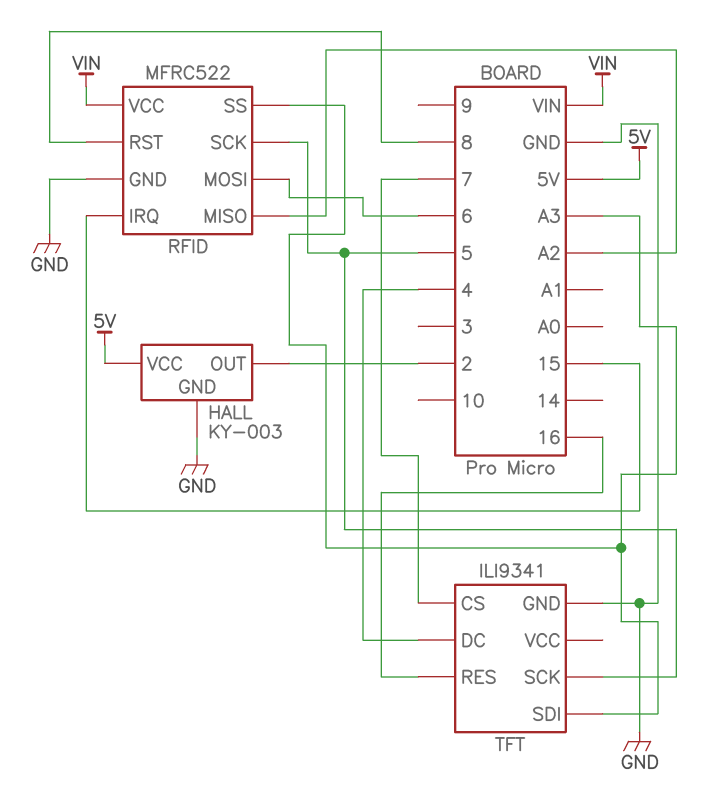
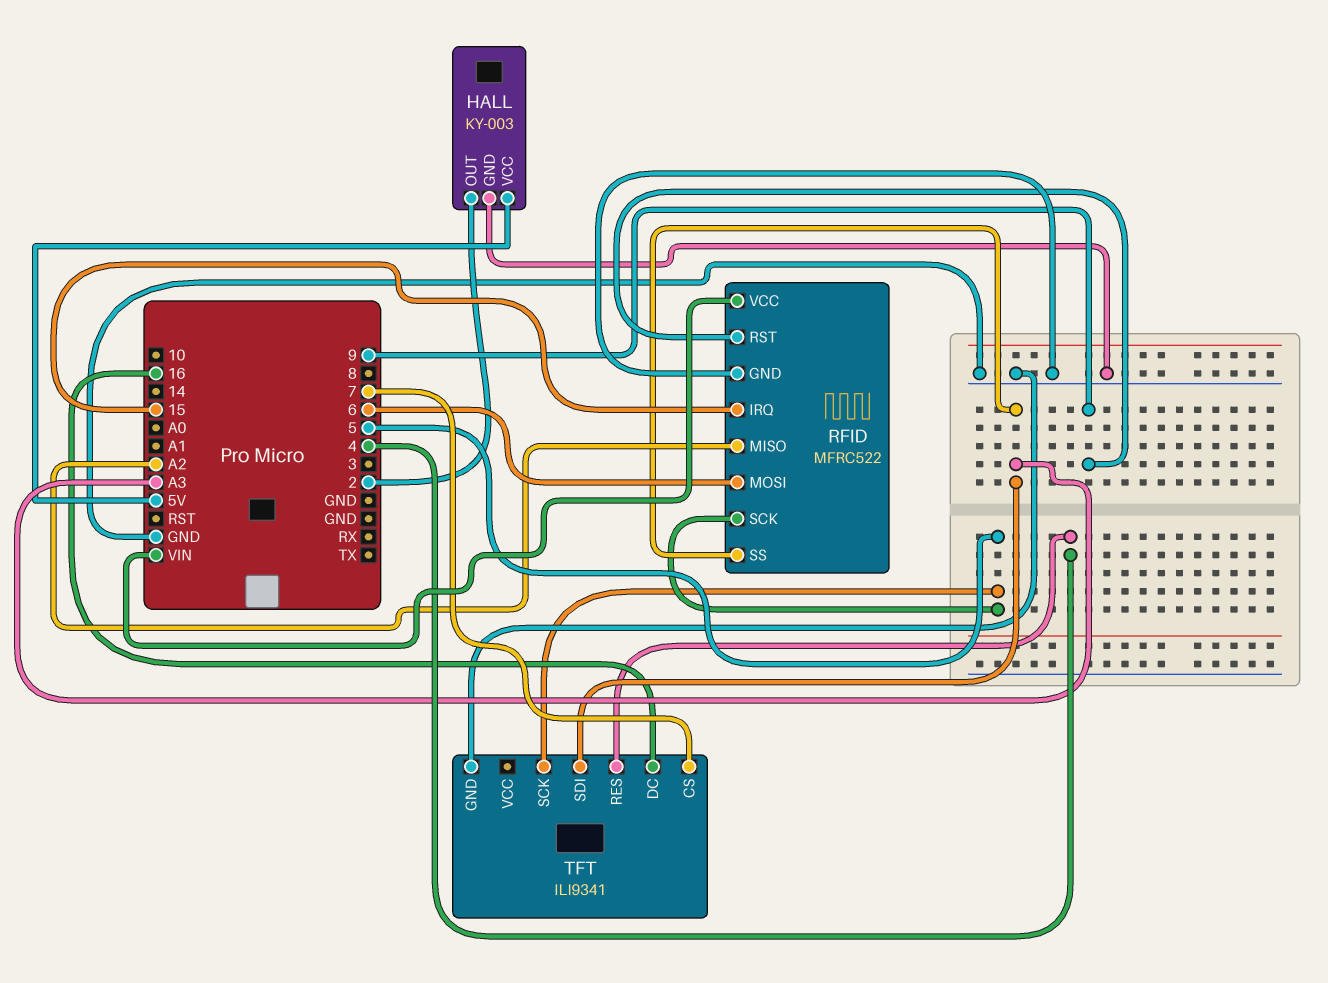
RFID pin RST: 8 -> 9
TFT pin DC: 4 -> 16
TFT pin RES: 16 -> 4

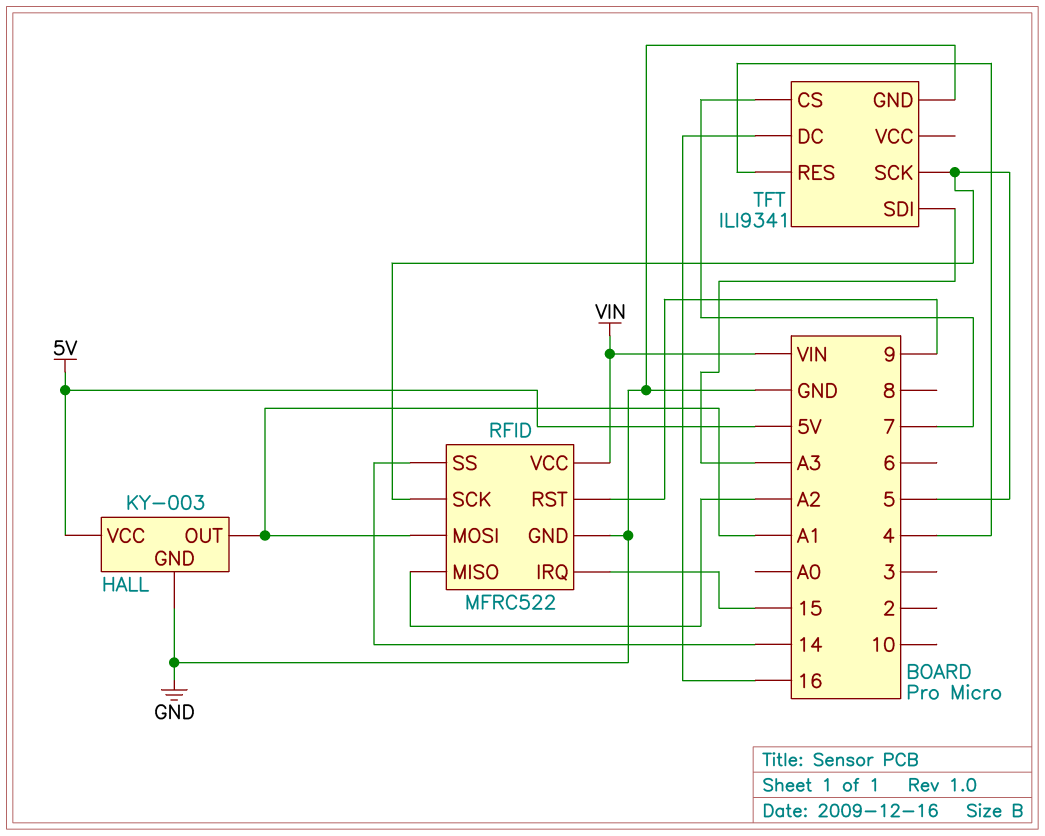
HALL pin OUT: 2 -> A1
RFID pin MOSI: 6 -> A1
RFID pin SS: A3 -> 14

